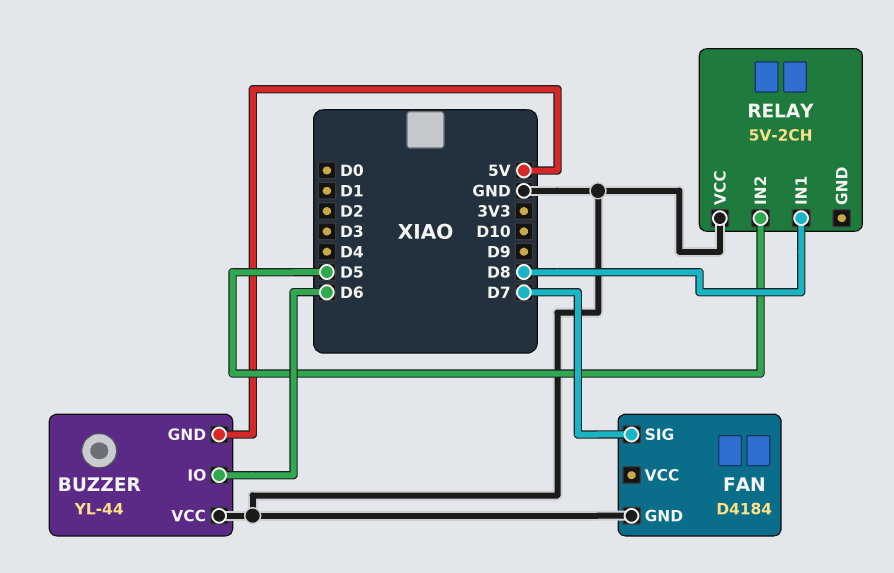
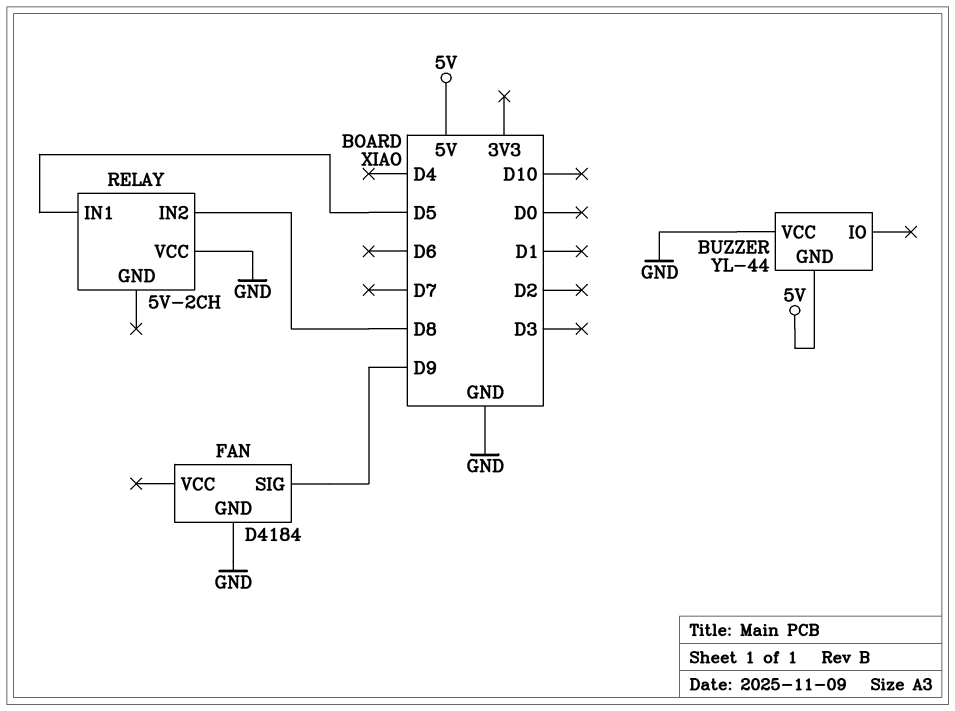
BUZZER pin IO: D6 -> none
FAN pin SIG: D7 -> D9
RELAY pin IN1: D8 -> D5
RELAY pin IN2: D5 -> D8

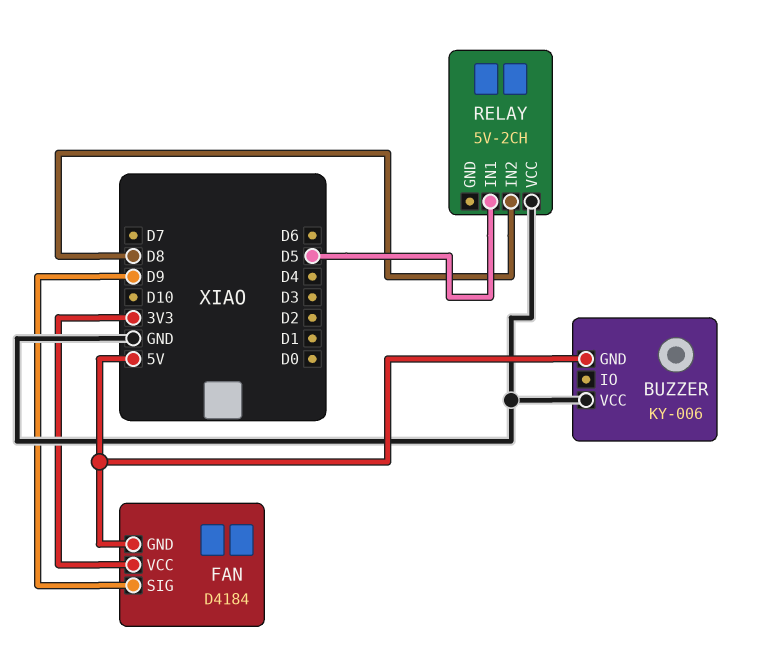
BUZZER: YL-44 -> KY-006
FAN pin GND: GND -> 5V
FAN pin VCC: none -> 3V3

